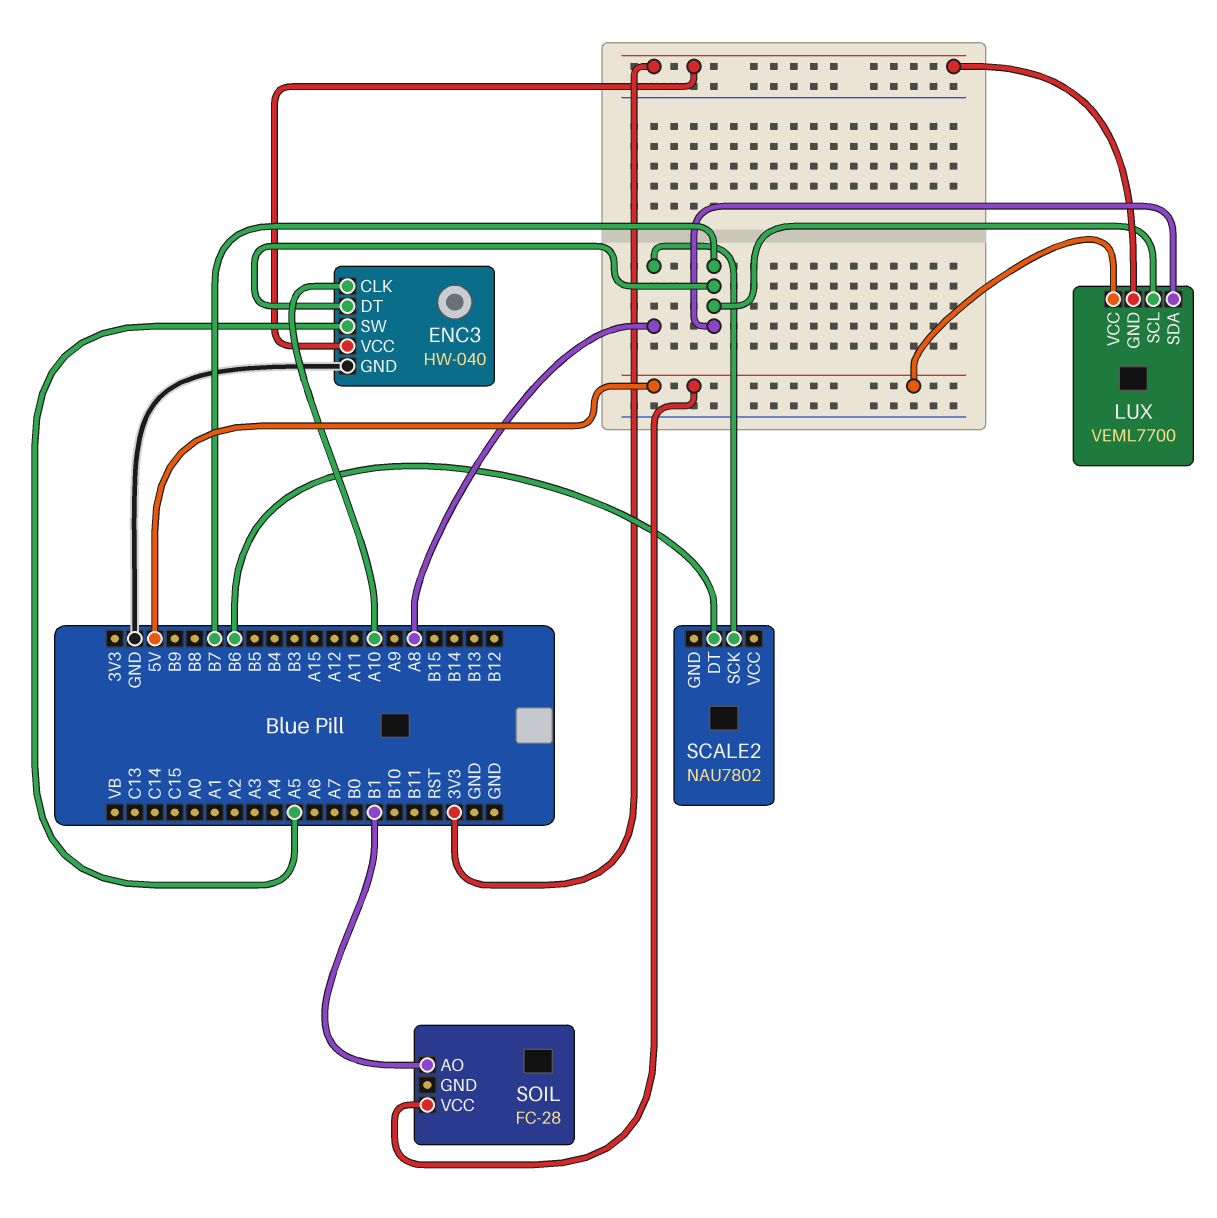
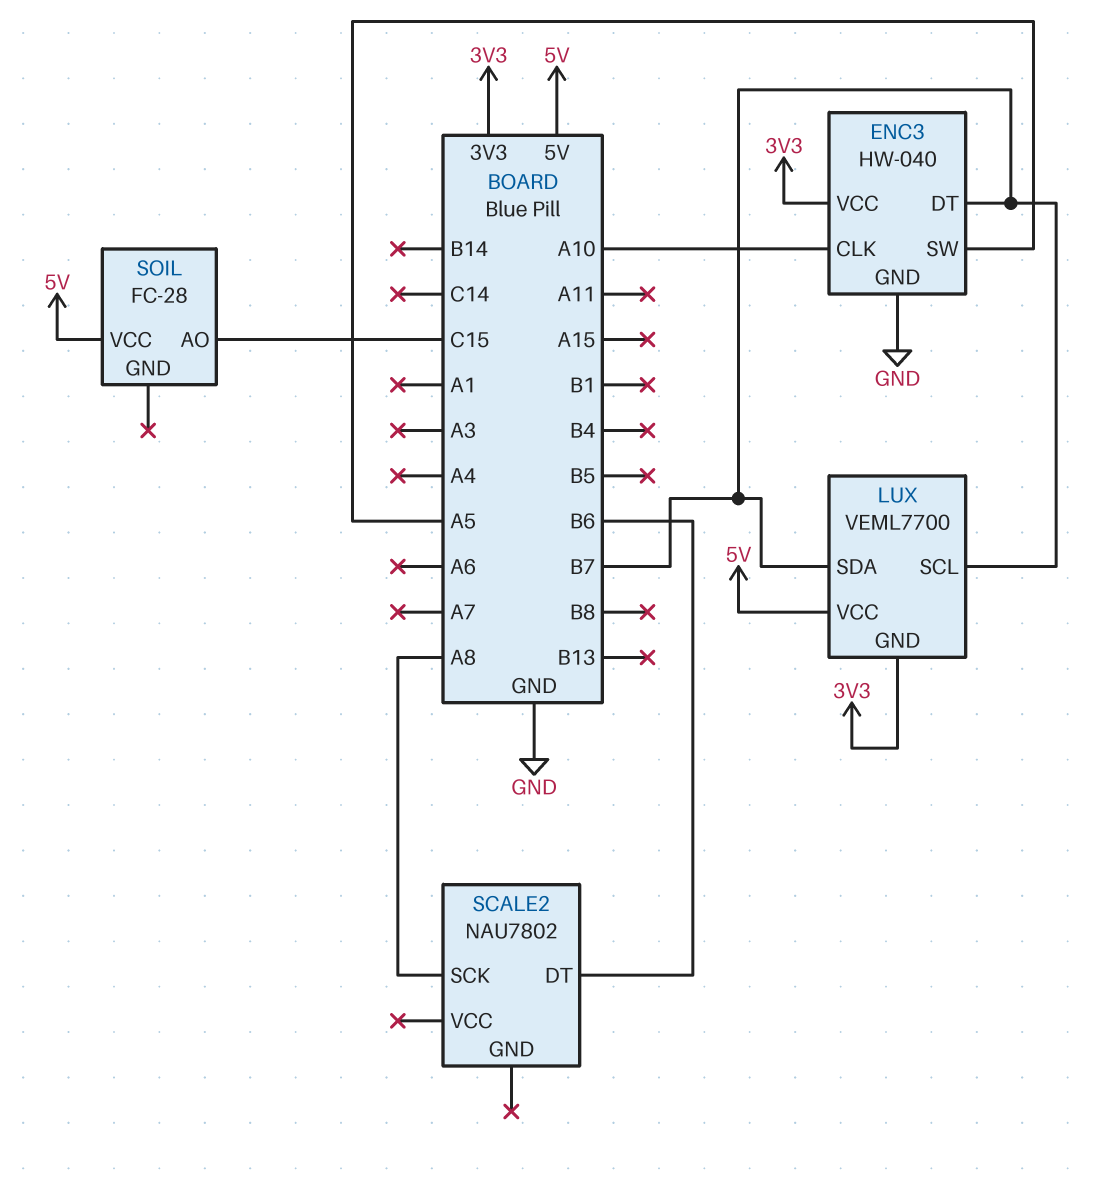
SOIL pin AO: B1 -> C15

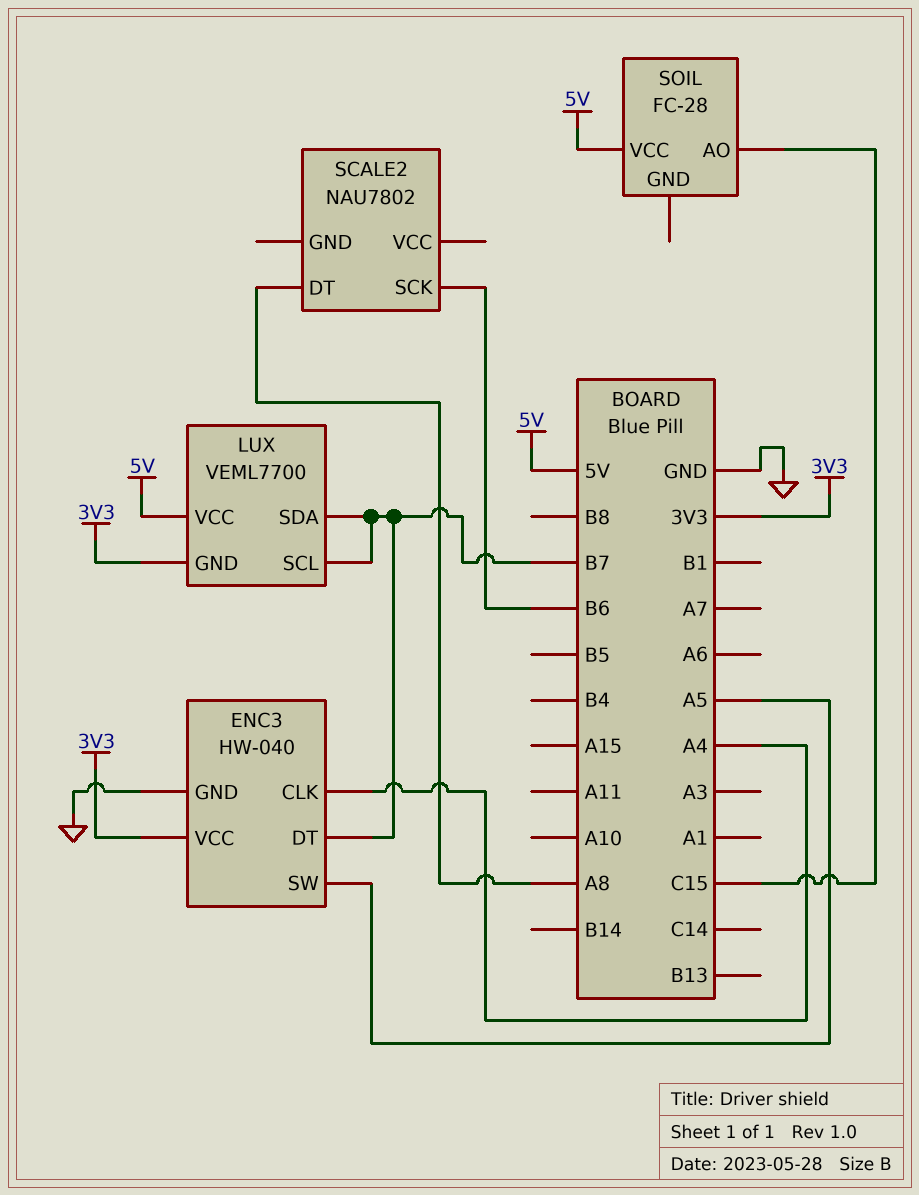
ENC3 pin CLK: A10 -> A4
SCALE2 pin DT: B6 -> A8
SCALE2 pin SCK: A8 -> B6

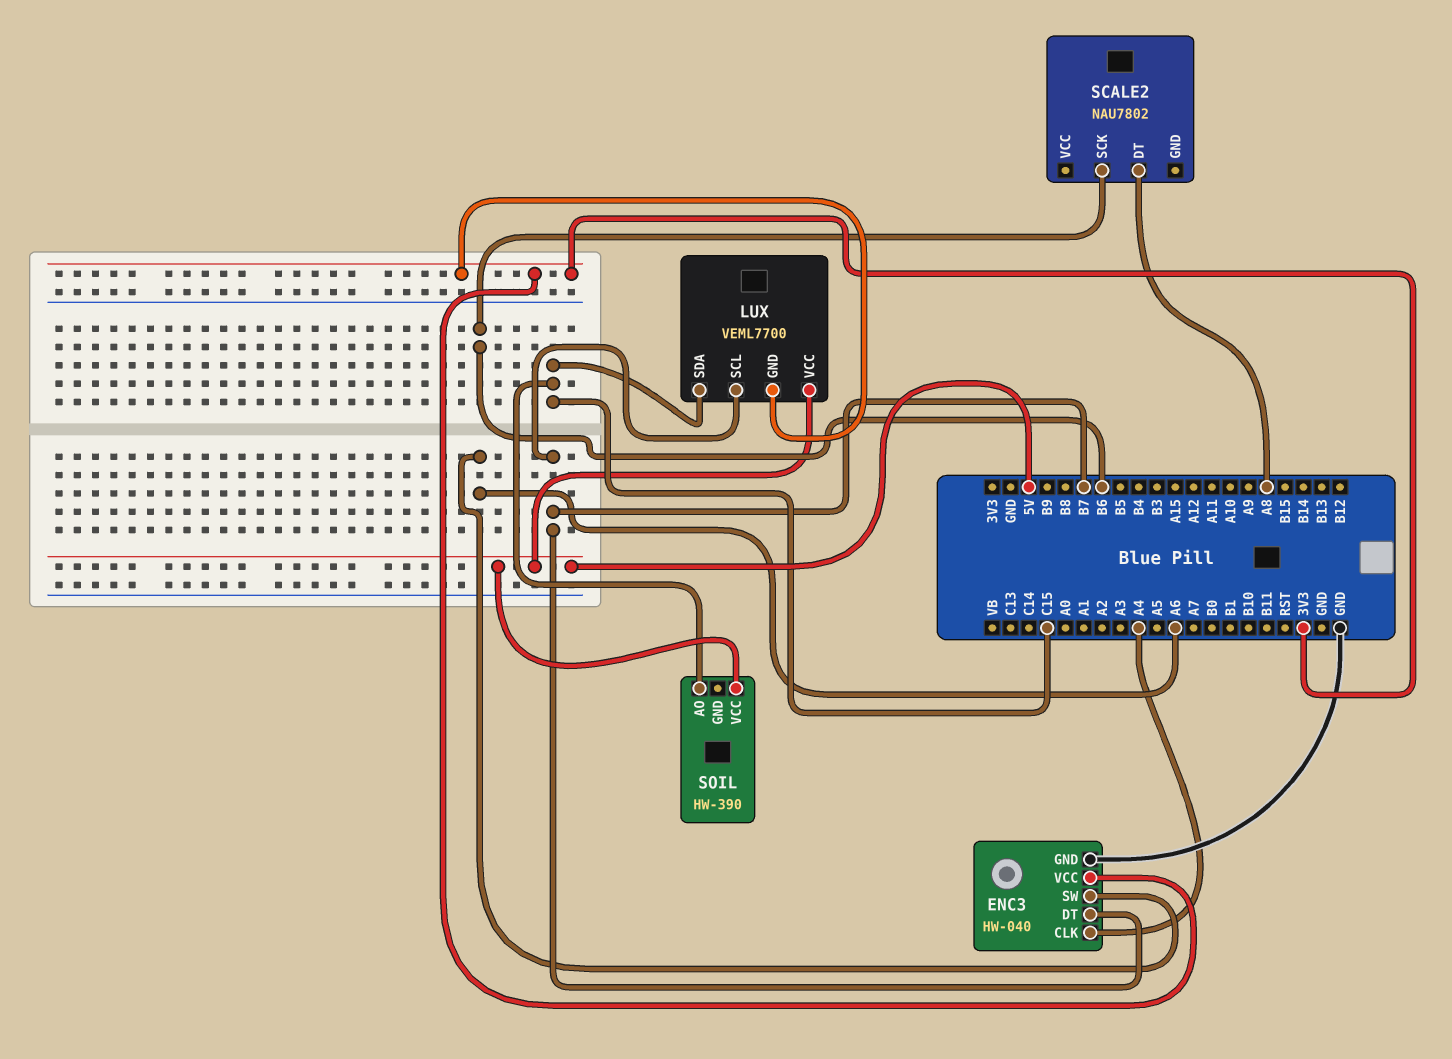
ENC3 pin SW: A5 -> A6
LUX pin SDA: B7 -> C15
SOIL: FC-28 -> HW-390

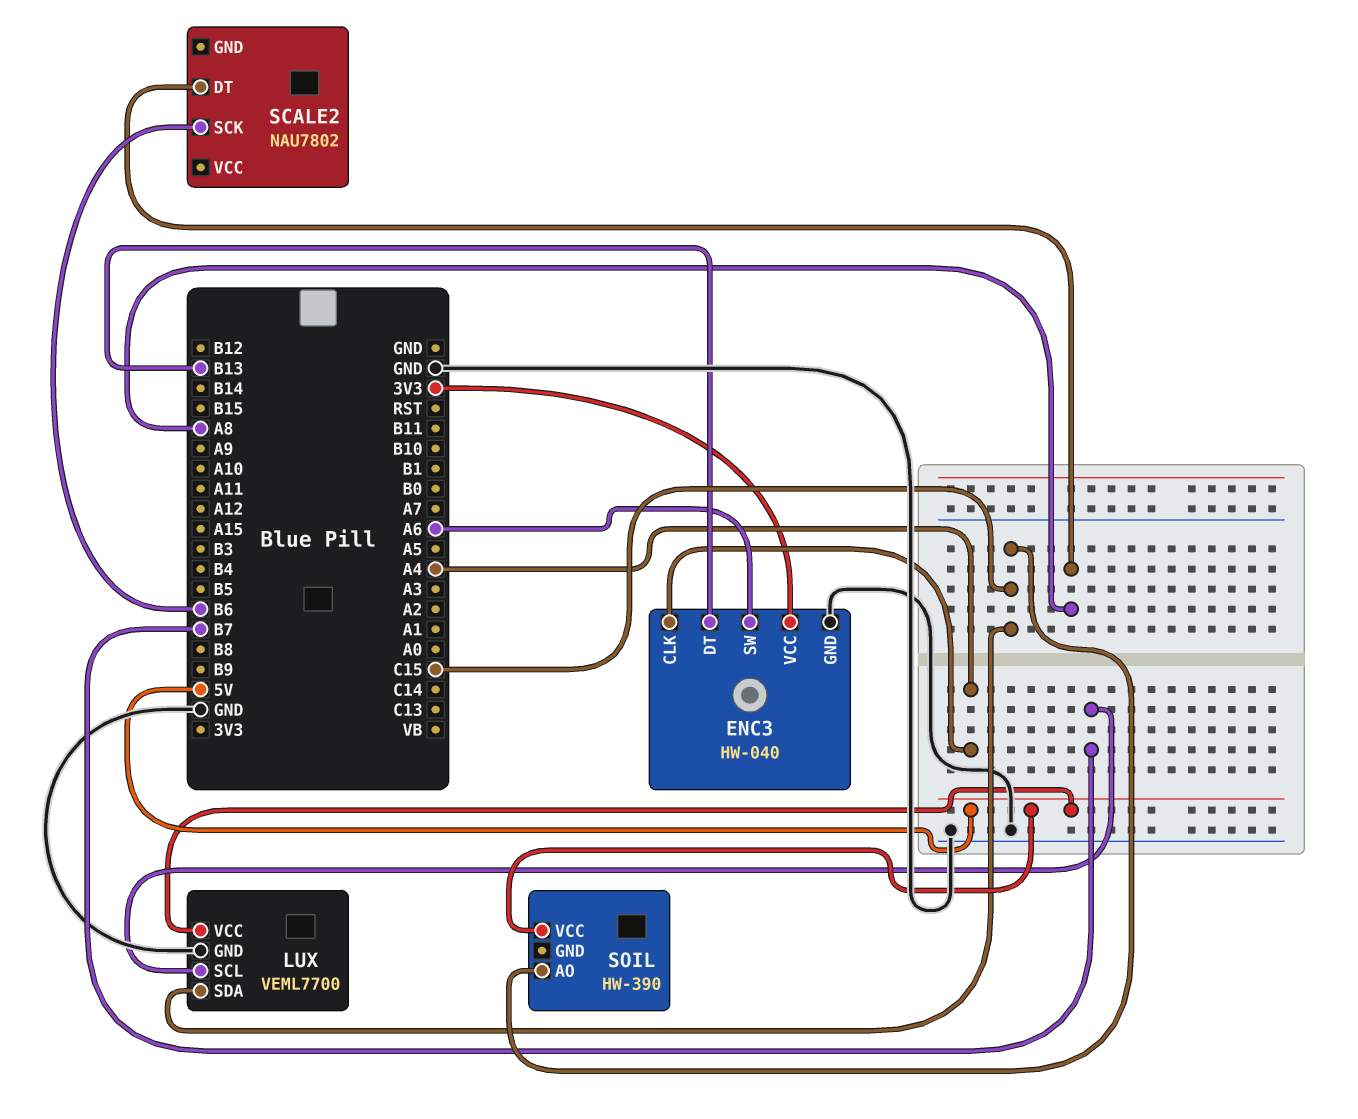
ENC3 pin DT: B7 -> B13
LUX pin GND: 3V3 -> GND

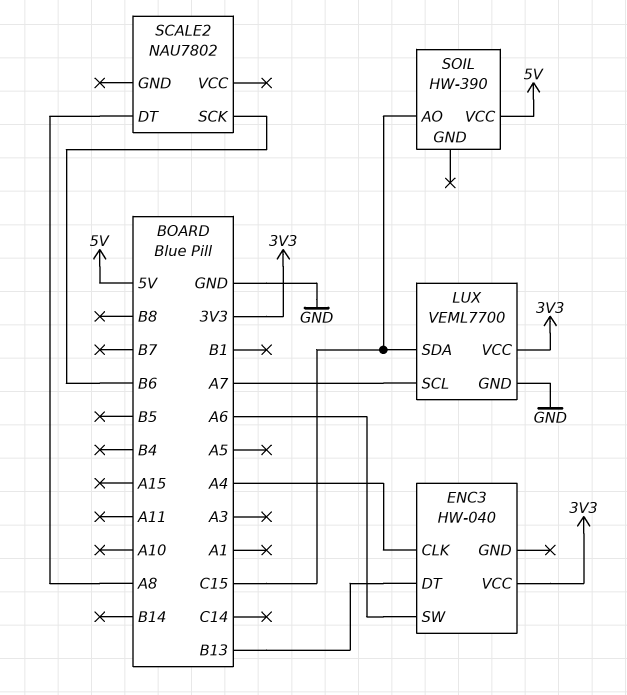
ENC3 pin GND: GND -> none
LUX pin SCL: B7 -> A7
LUX pin VCC: 5V -> 3V3

